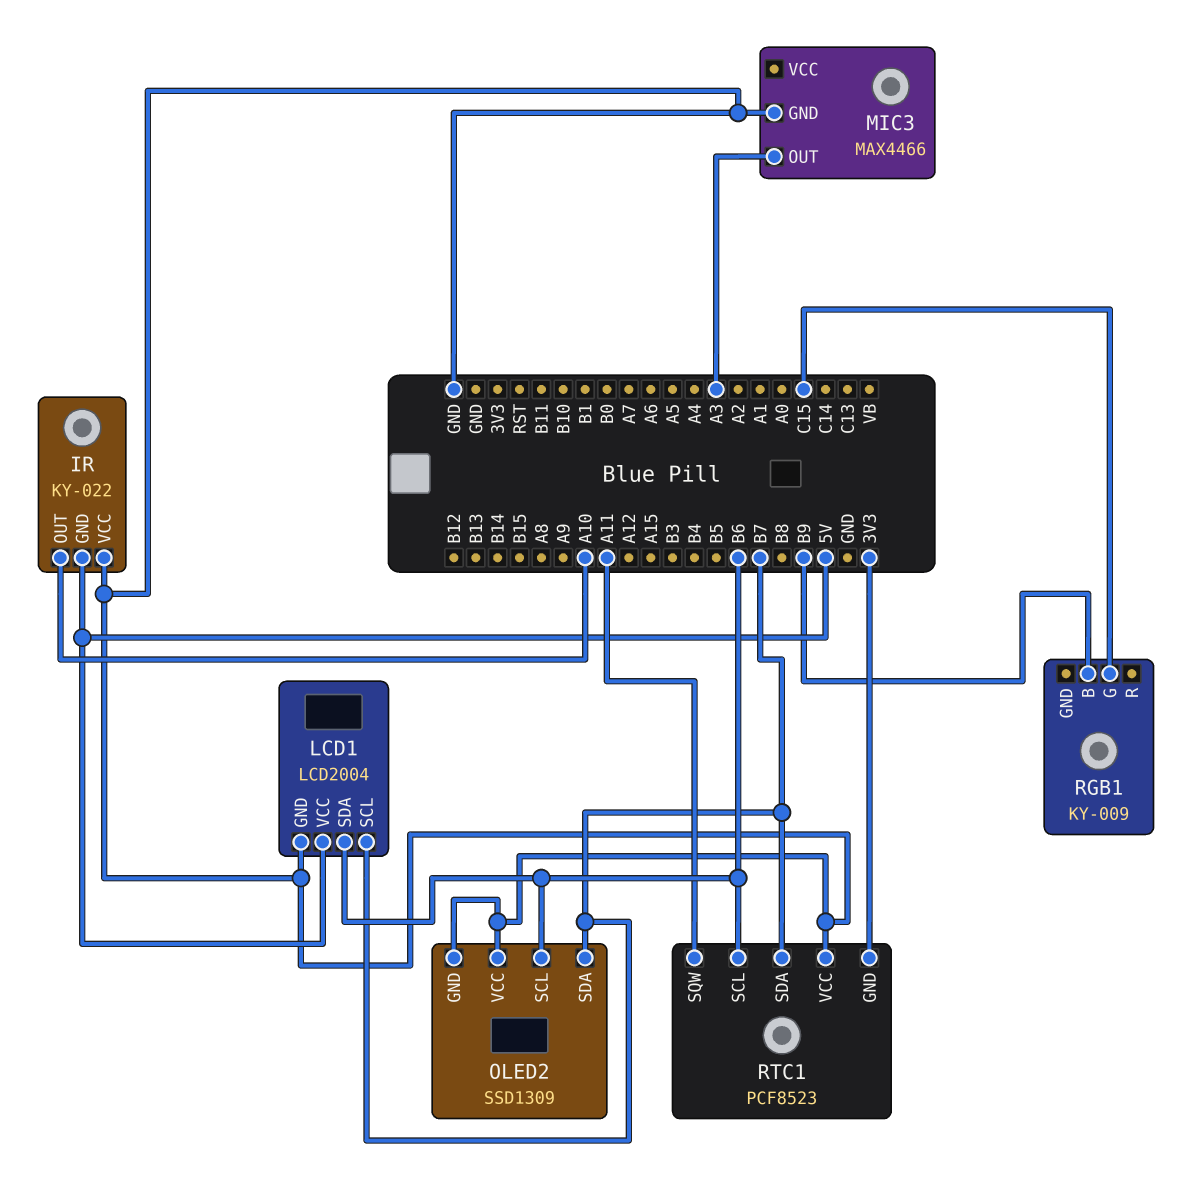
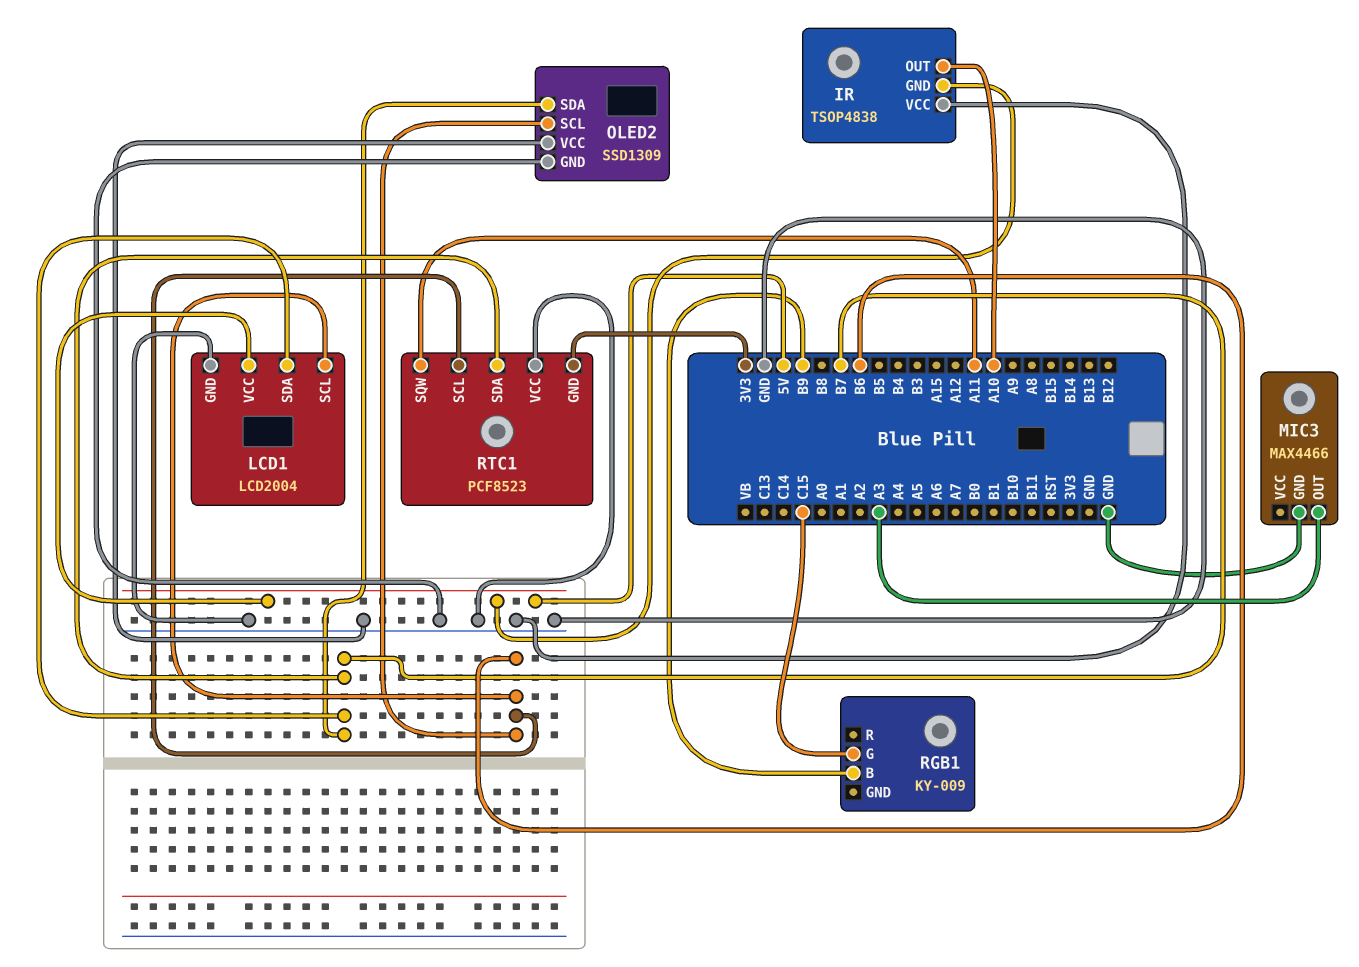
IR: KY-022 -> TSOP4838
LCD1 pin SCL: B7 -> B6
LCD1 pin SDA: B6 -> B7

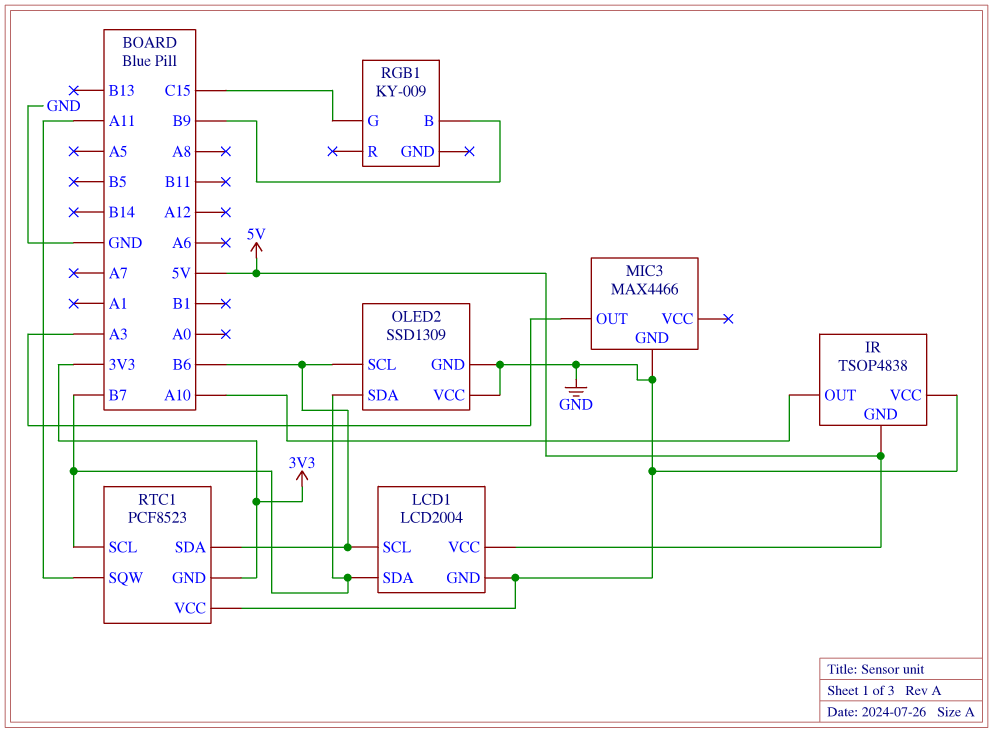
RTC1 pin SCL: B6 -> B7
RTC1 pin SDA: B7 -> B6

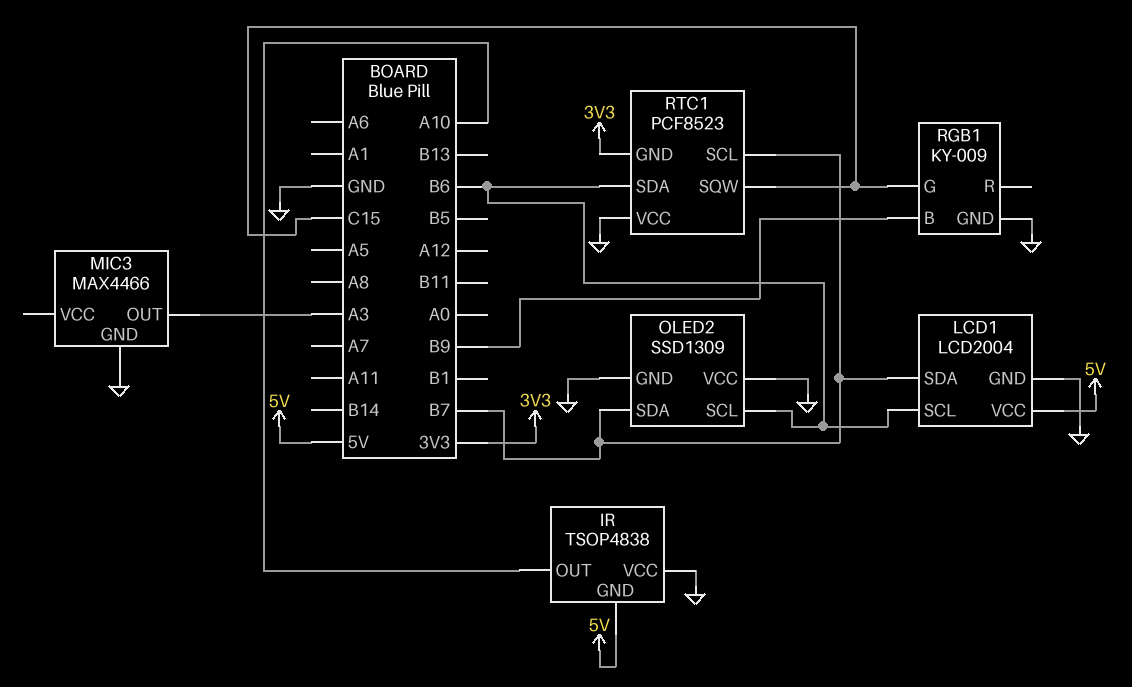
RGB1 pin GND: none -> GND
RTC1 pin SQW: A11 -> C15

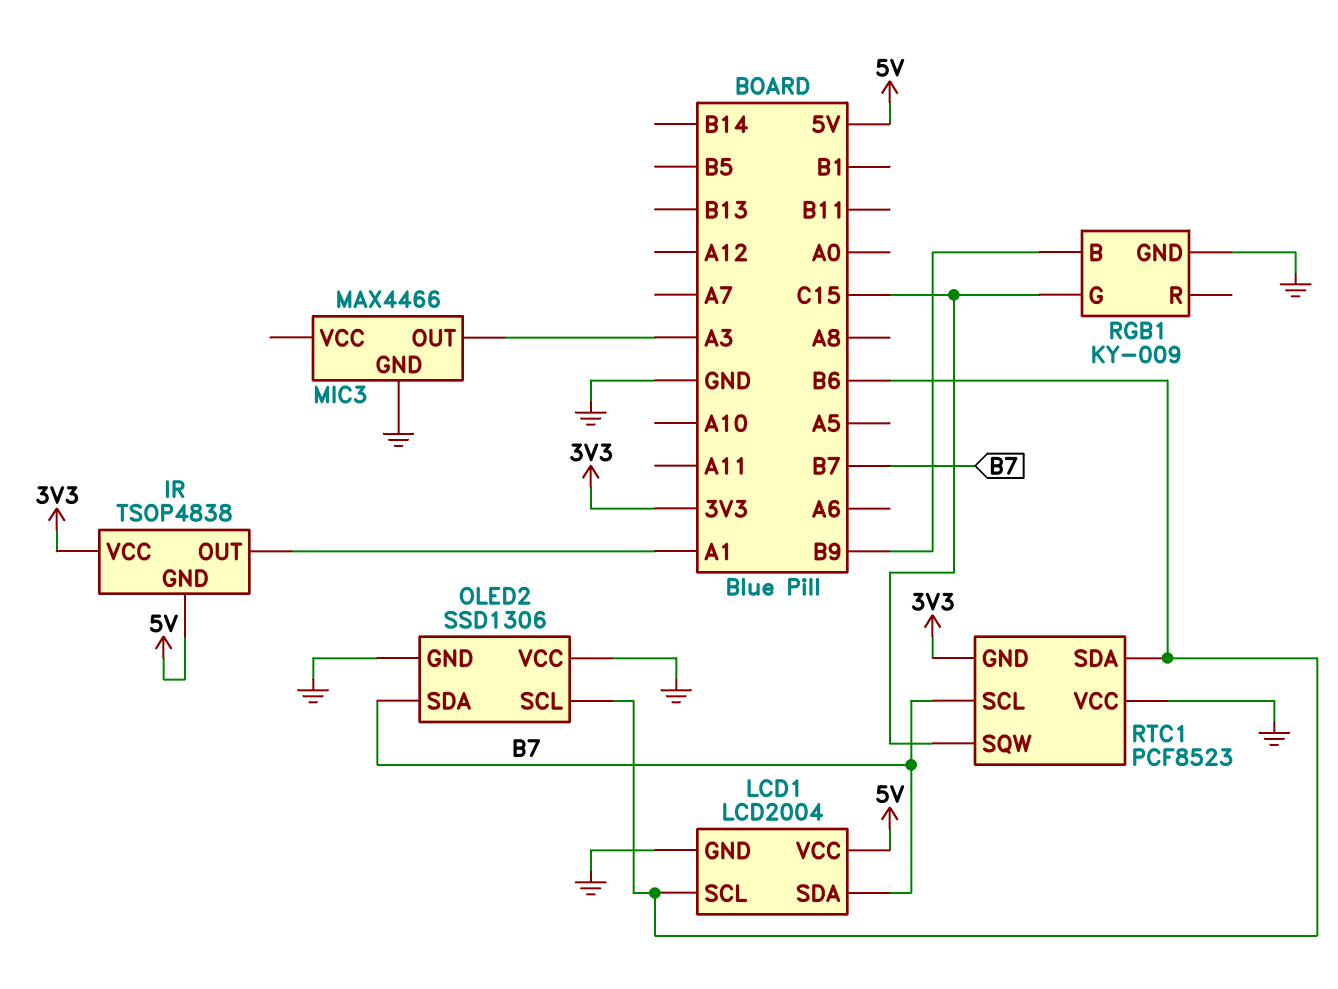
IR pin OUT: A10 -> A1
IR pin VCC: GND -> 3V3
OLED2: SSD1309 -> SSD1306

